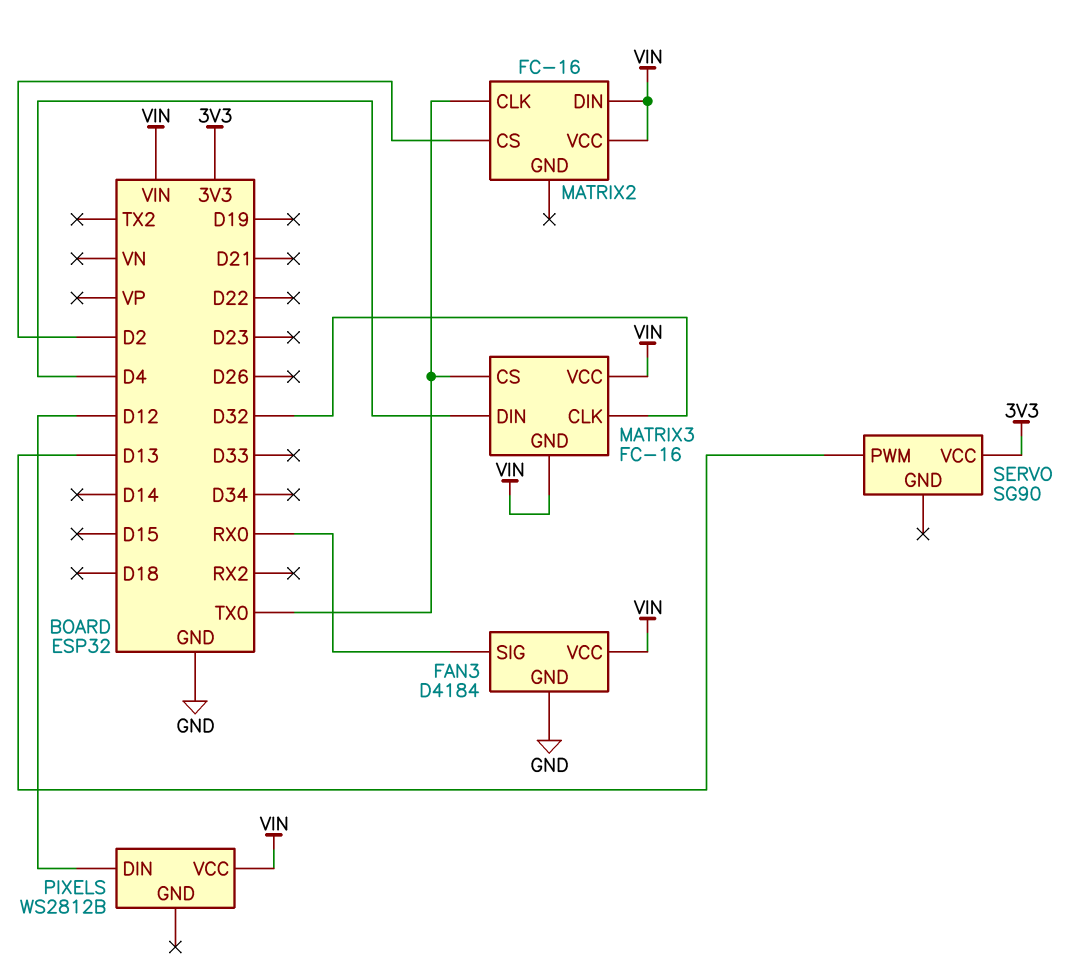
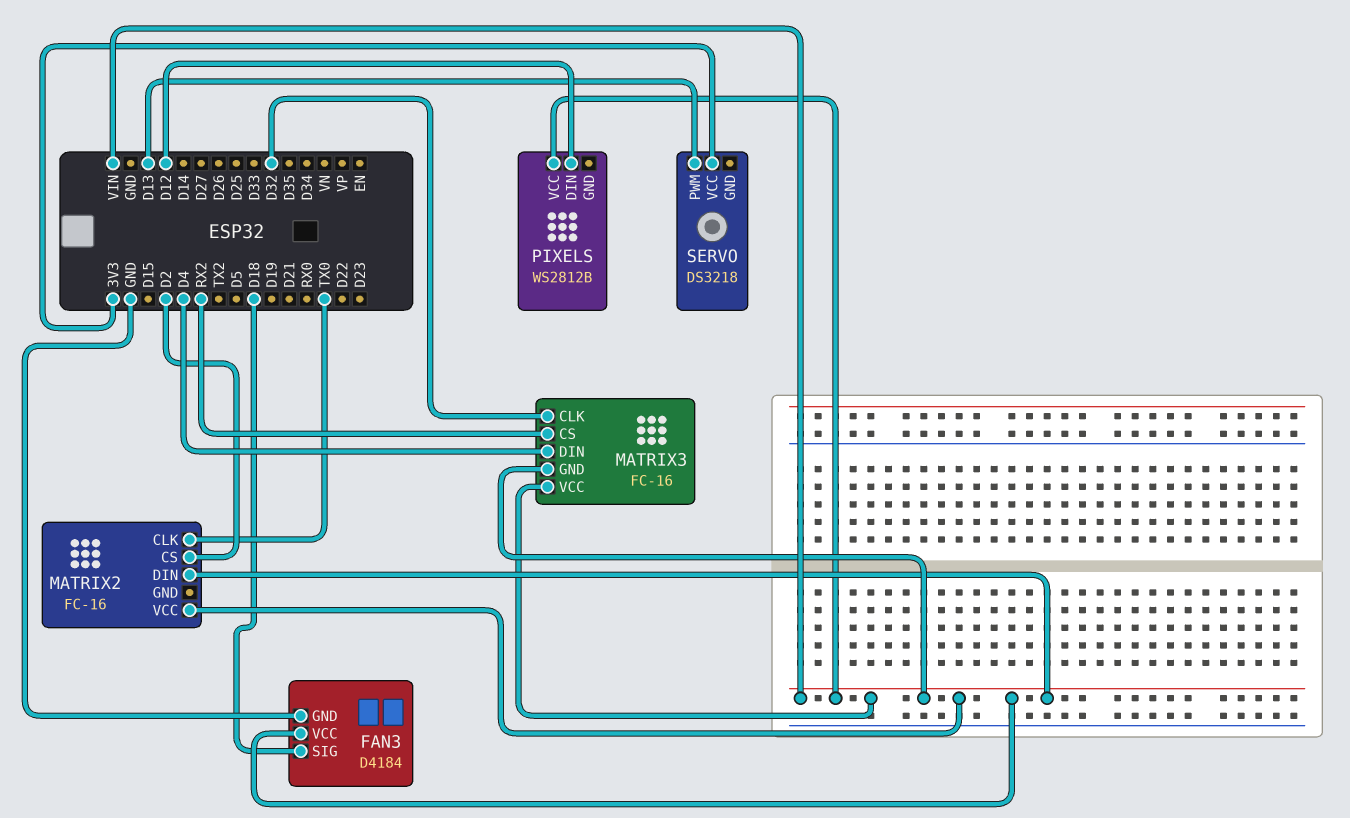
FAN3 pin SIG: RX0 -> D18
MATRIX3 pin CS: TX0 -> RX2
SERVO: SG90 -> DS3218

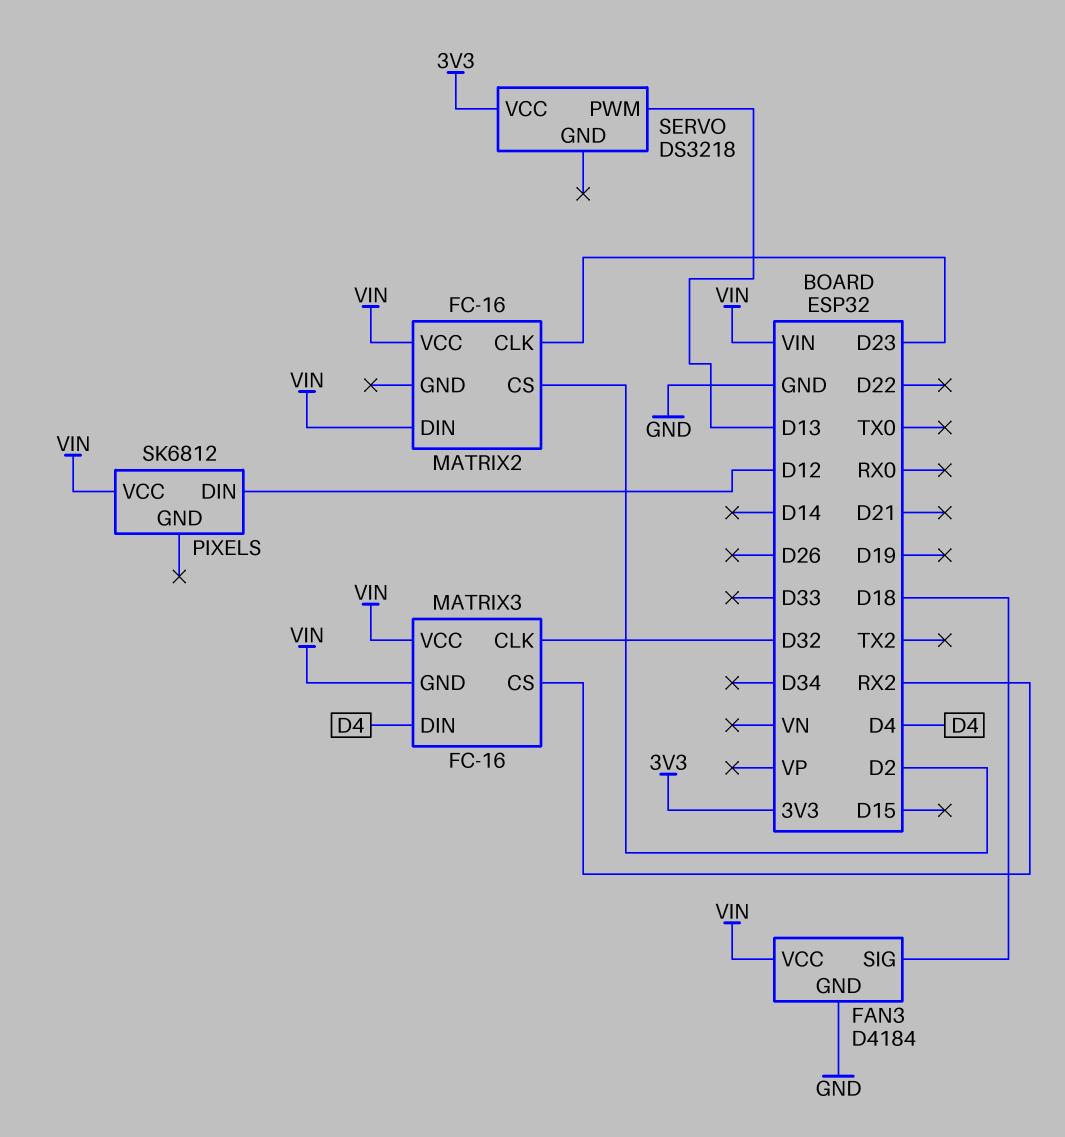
MATRIX2 pin CLK: TX0 -> D23
PIXELS: WS2812B -> SK6812

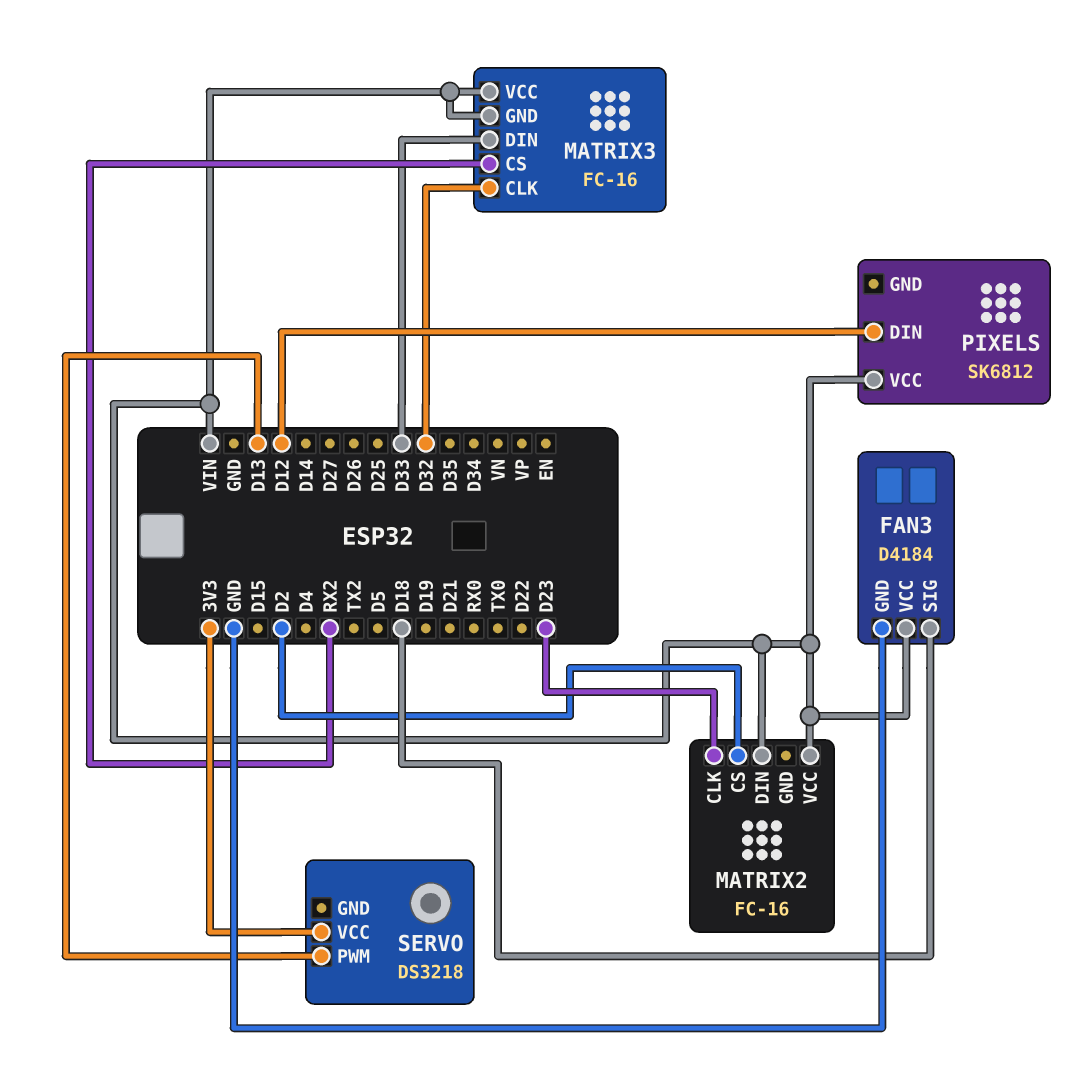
MATRIX3 pin DIN: D4 -> D33

